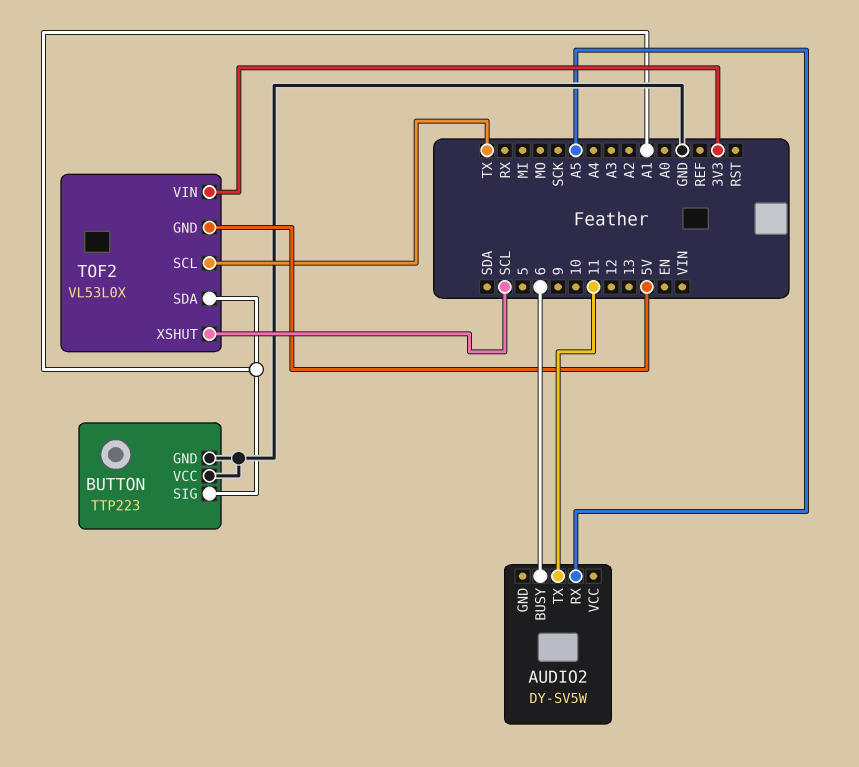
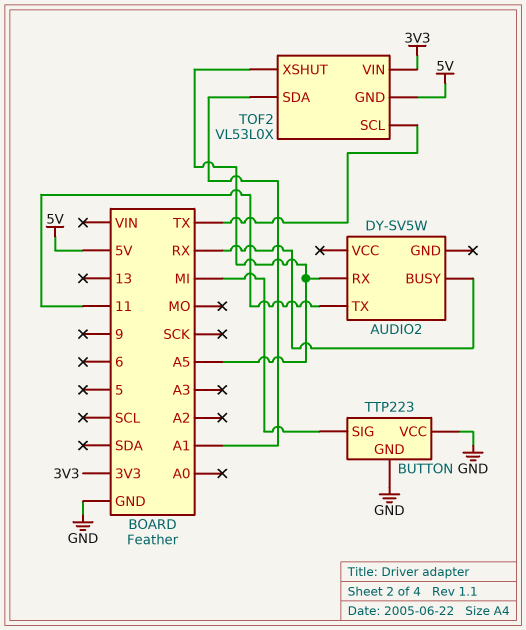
AUDIO2 pin BUSY: 6 -> RX
BUTTON pin SIG: A1 -> MI
TOF2 pin XSHUT: SCL -> A5

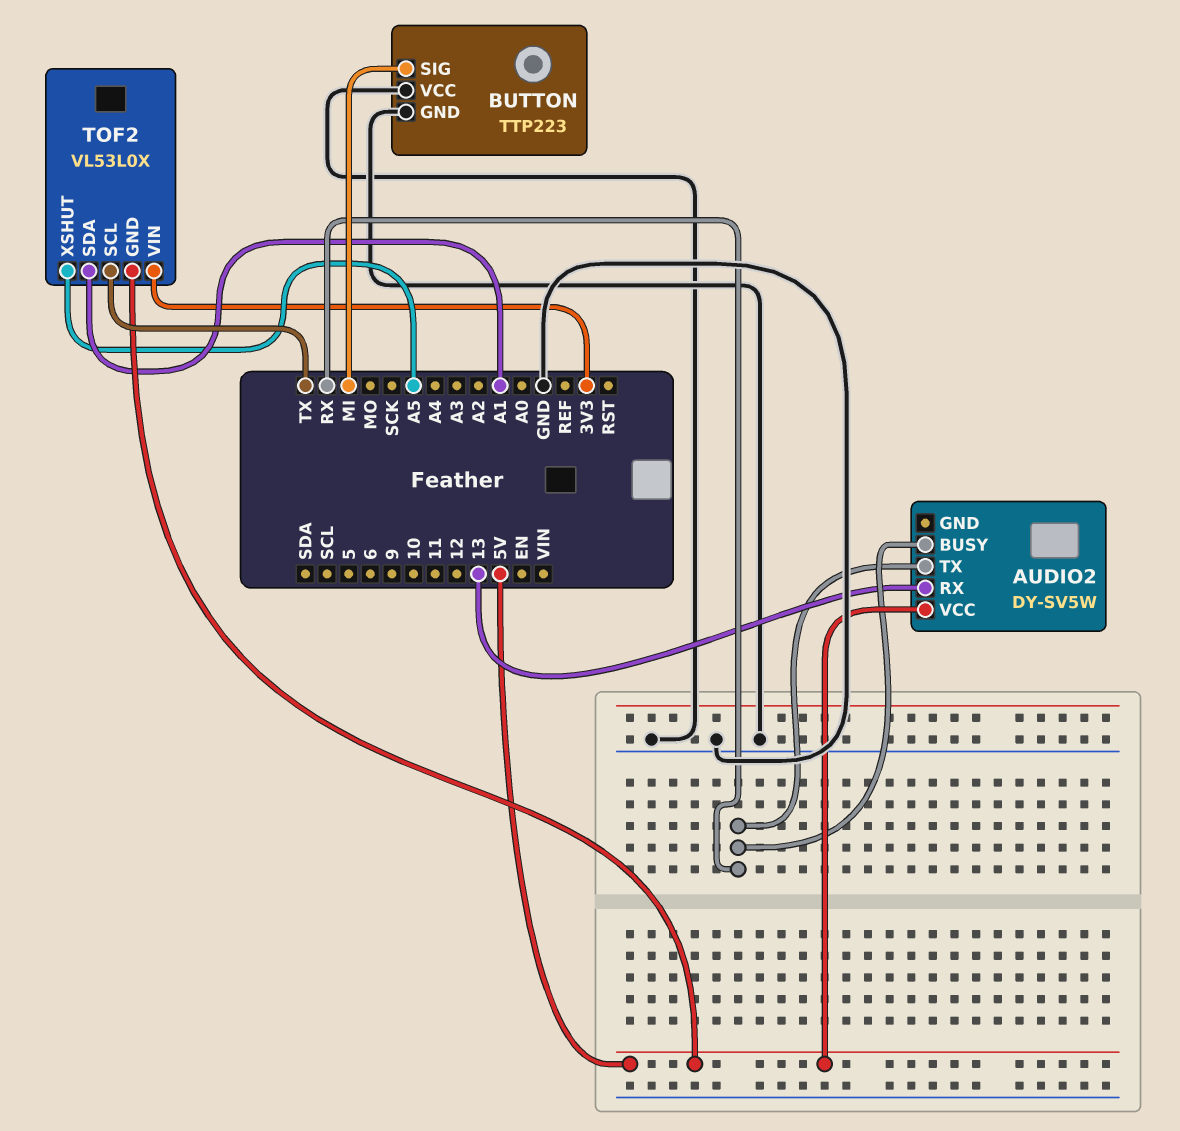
AUDIO2 pin RX: A5 -> 13
AUDIO2 pin TX: 11 -> RX
AUDIO2 pin VCC: none -> 5V

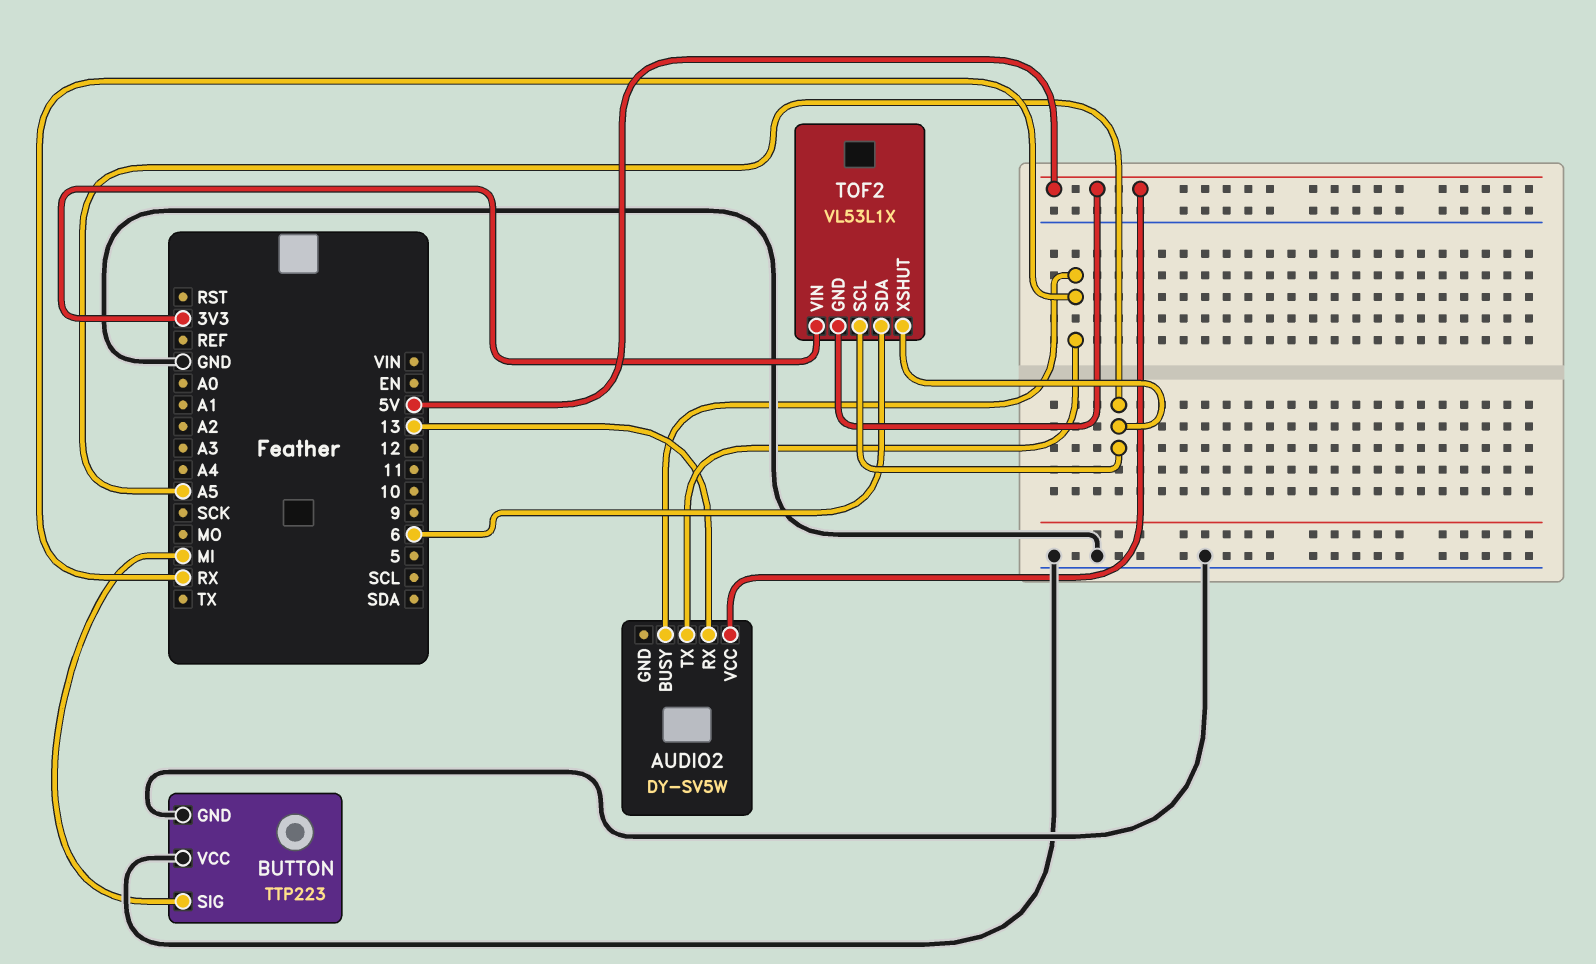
TOF2: VL53L0X -> VL53L1X
TOF2 pin SCL: TX -> A5
TOF2 pin SDA: A1 -> 6

